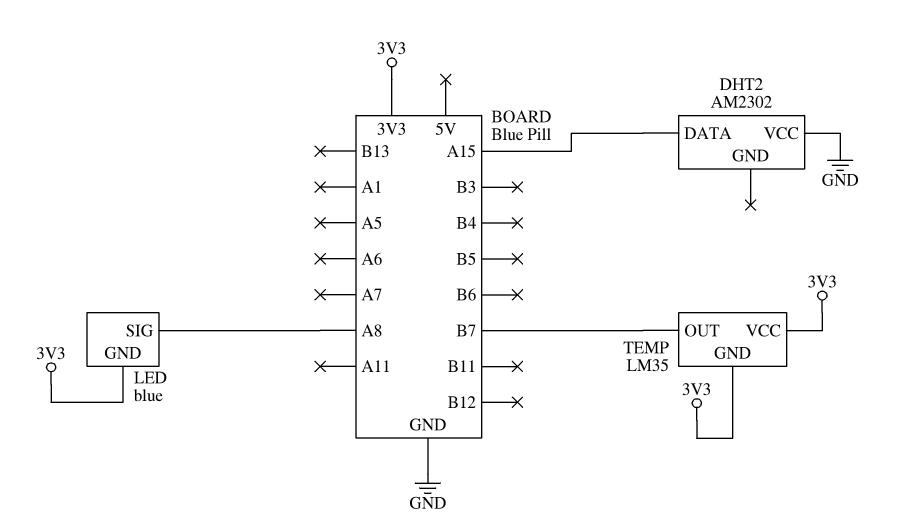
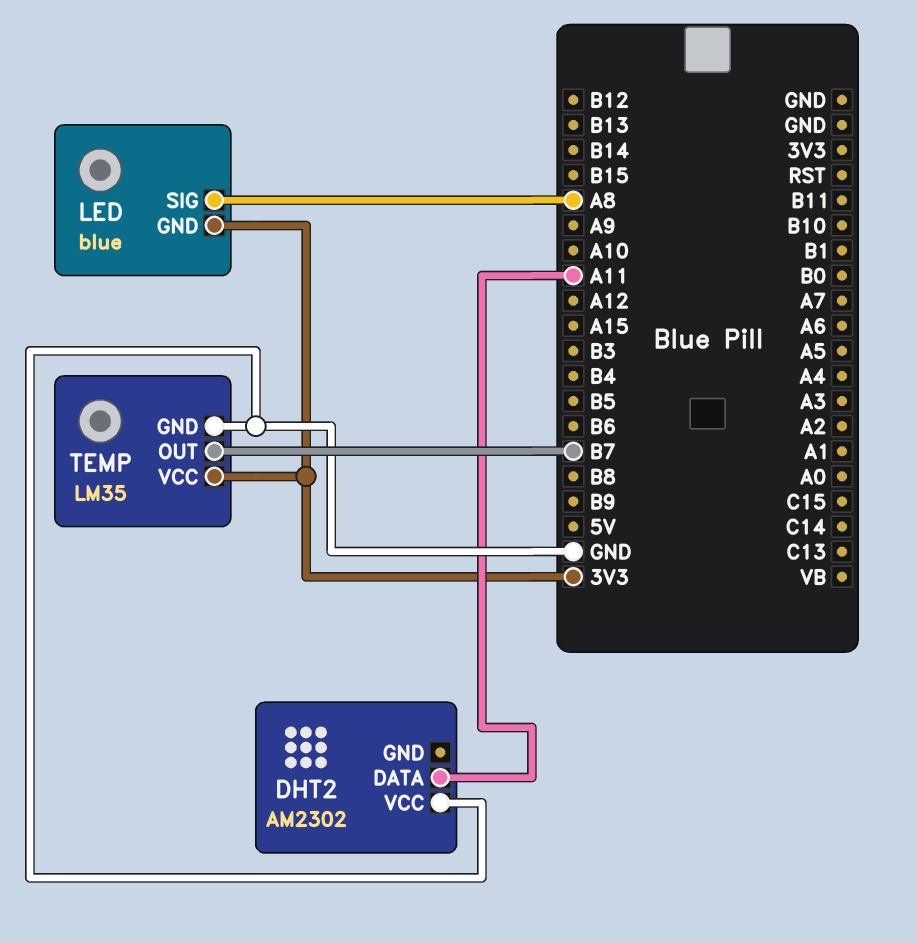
DHT2 pin DATA: A15 -> A11
TEMP pin GND: 3V3 -> GND

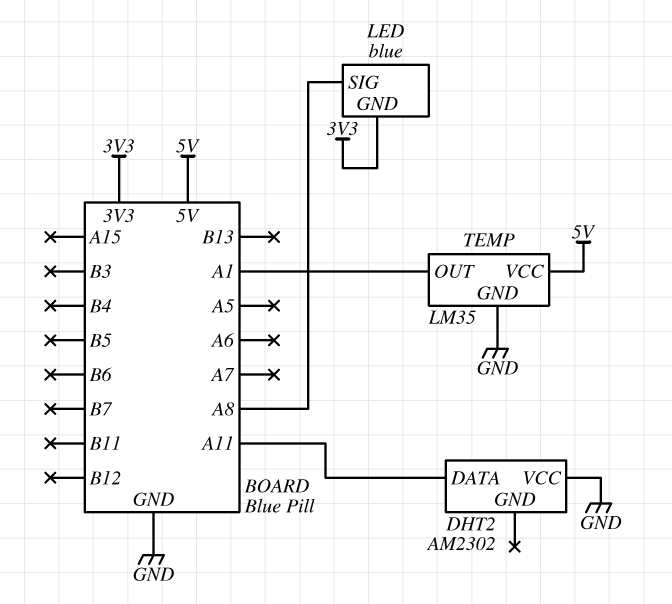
TEMP pin OUT: B7 -> A1
TEMP pin VCC: 3V3 -> 5V

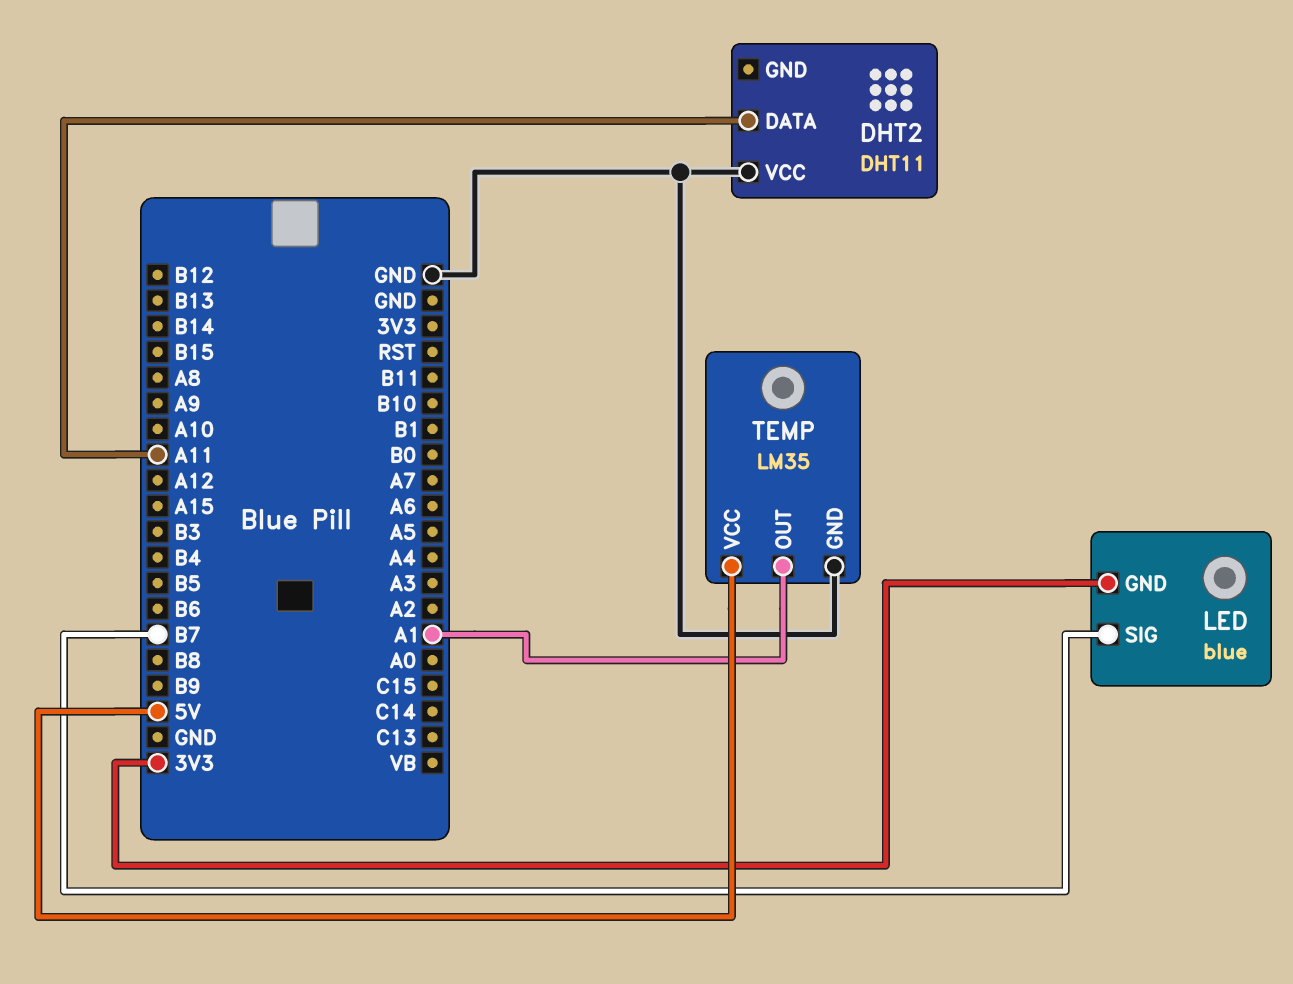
DHT2: AM2302 -> DHT11
LED pin SIG: A8 -> B7

